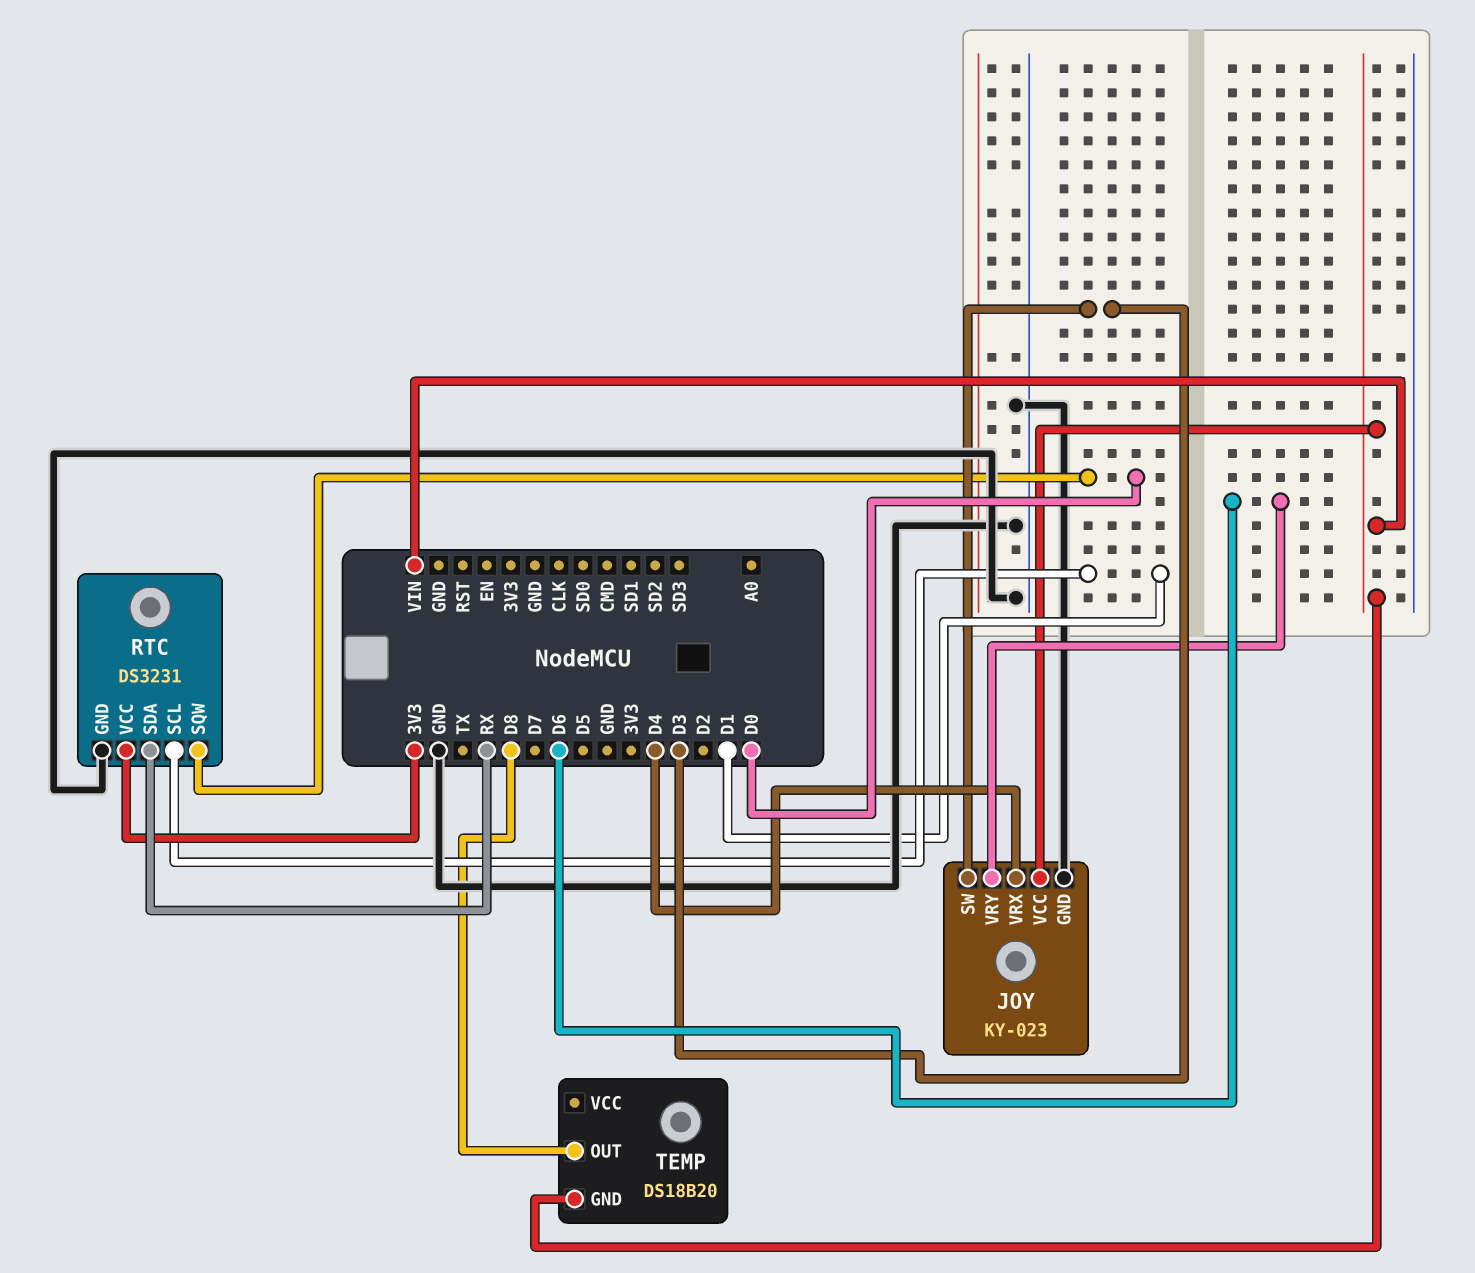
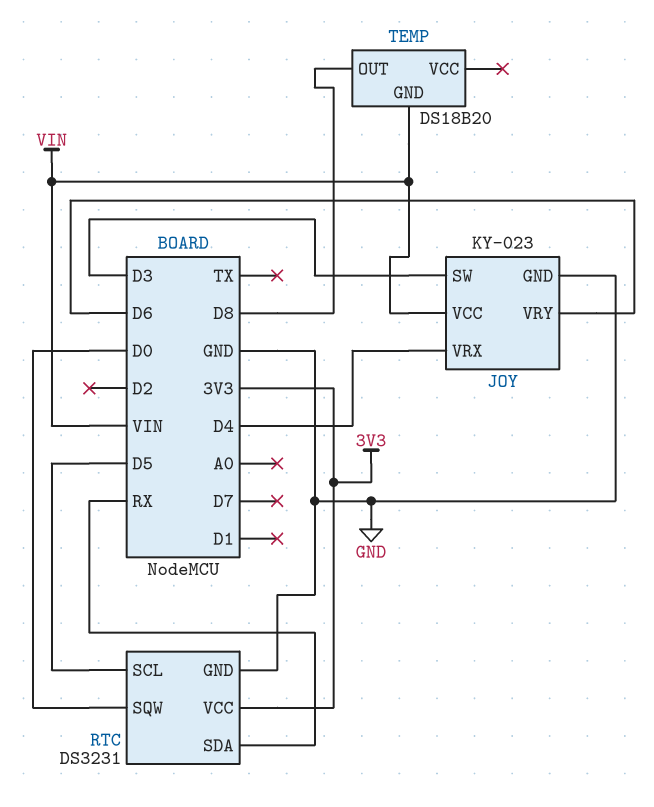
RTC pin SCL: D1 -> D5

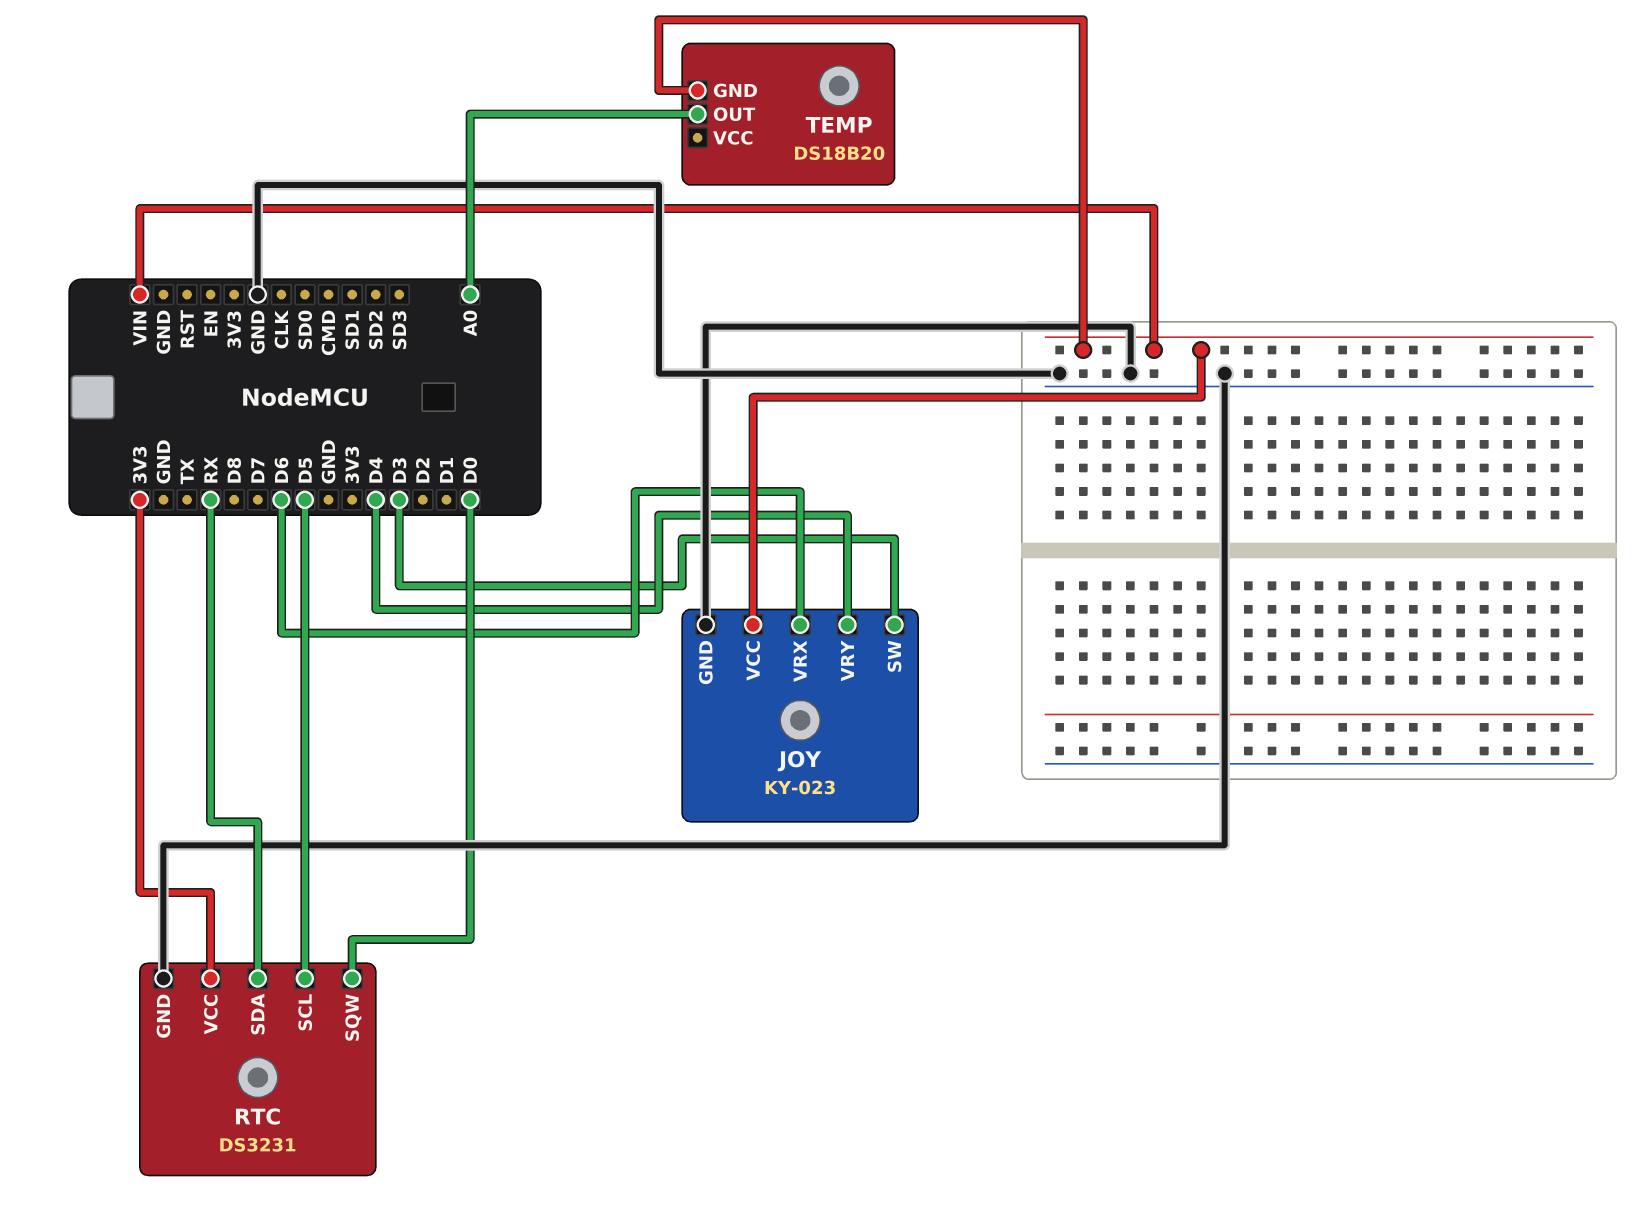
JOY pin VRX: D4 -> D6
JOY pin VRY: D6 -> D4
TEMP pin OUT: D8 -> A0

